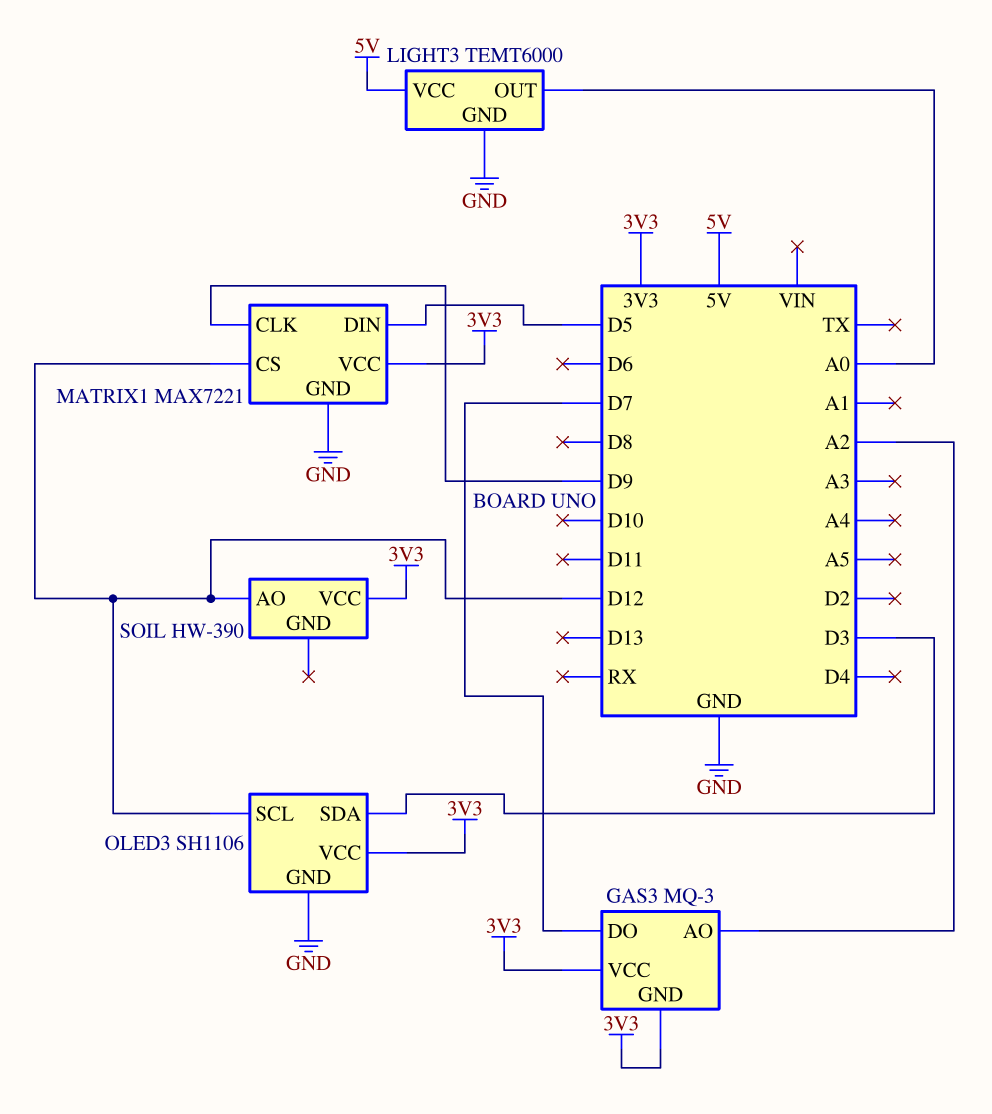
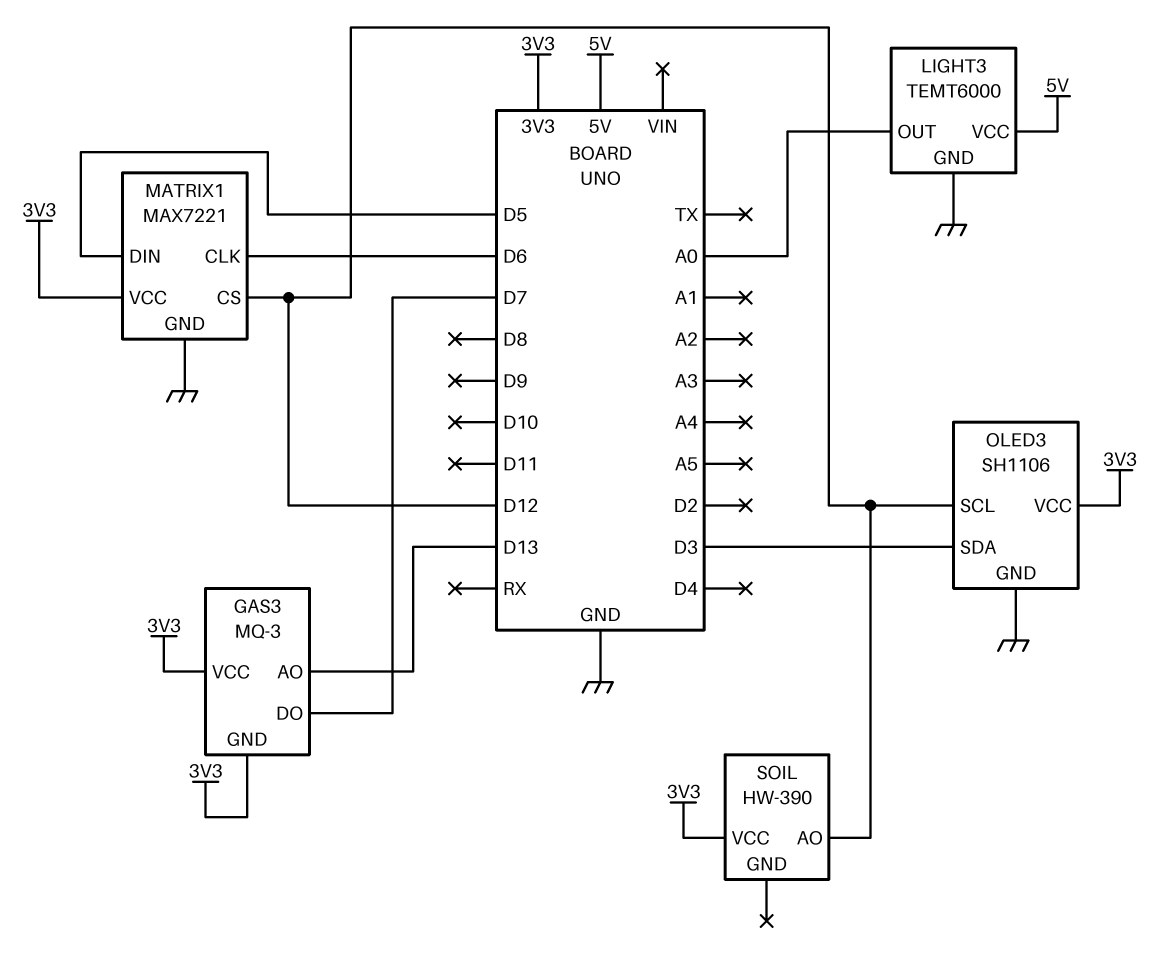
GAS3 pin AO: A2 -> D13
MATRIX1 pin CLK: D9 -> D6

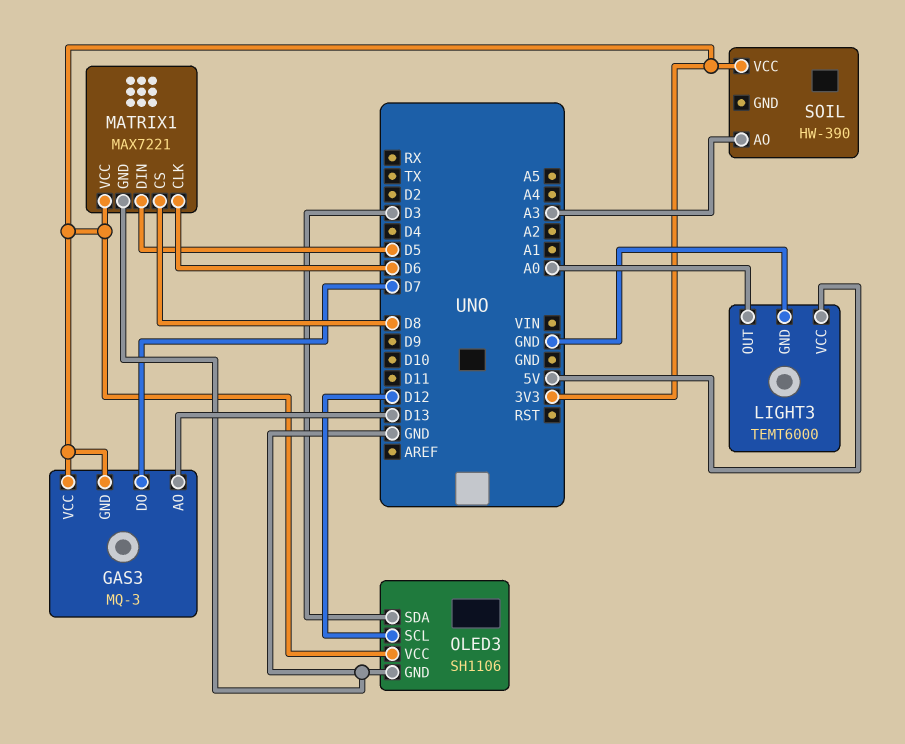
MATRIX1 pin CS: D12 -> D8
SOIL pin AO: D12 -> A3

